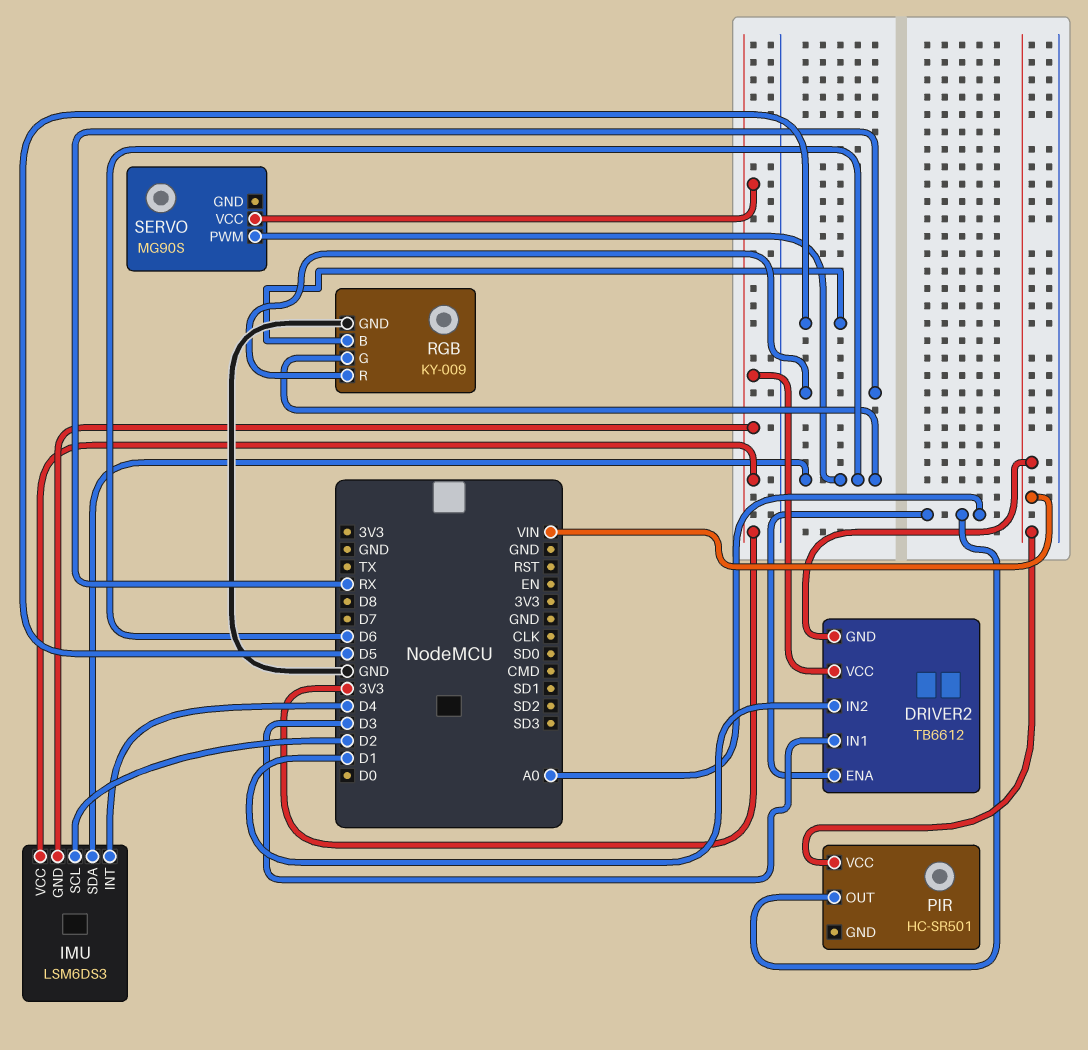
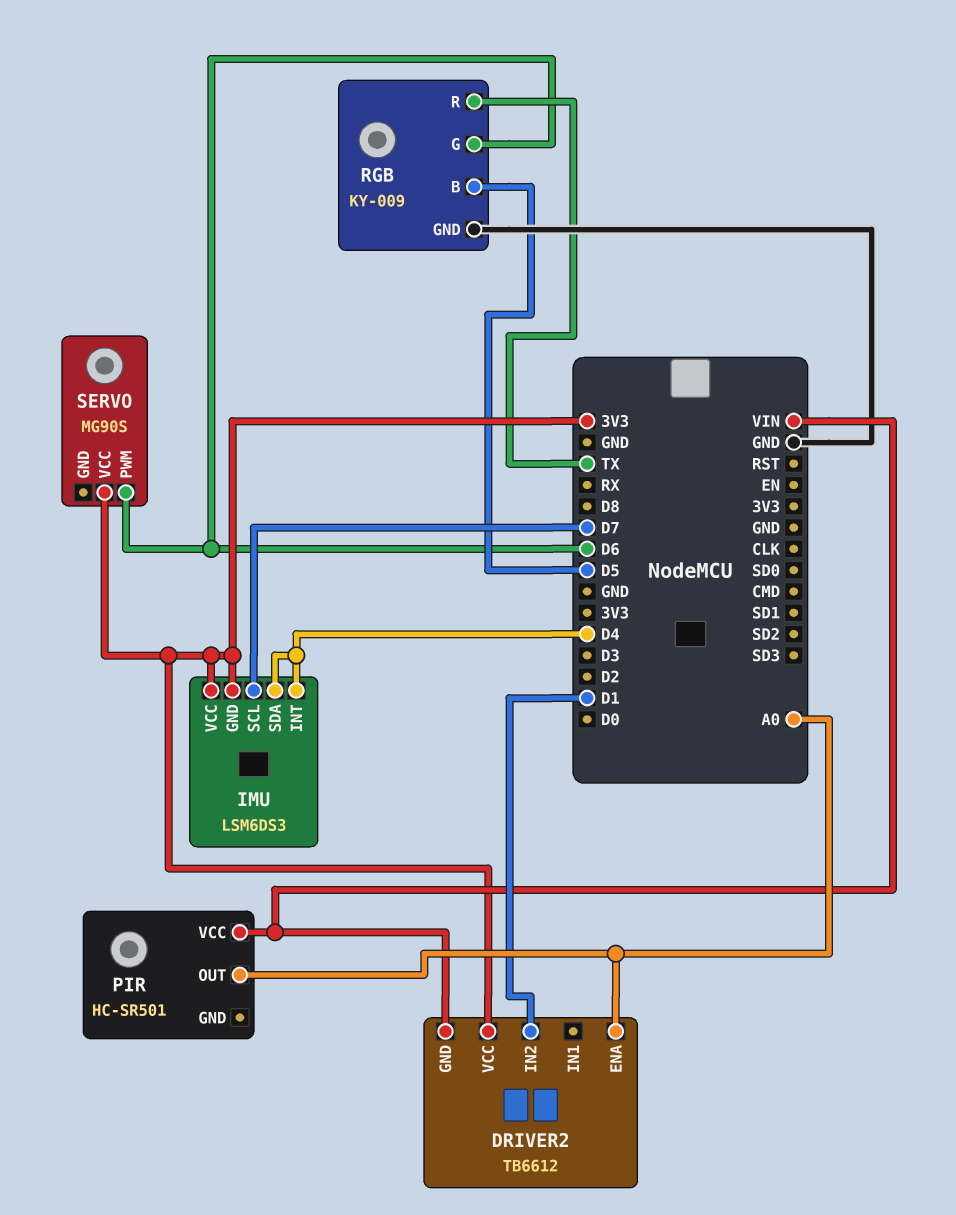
DRIVER2 pin IN1: D3 -> none
IMU pin SCL: D2 -> D7
IMU pin SDA: D6 -> D4
RGB pin R: RX -> TX

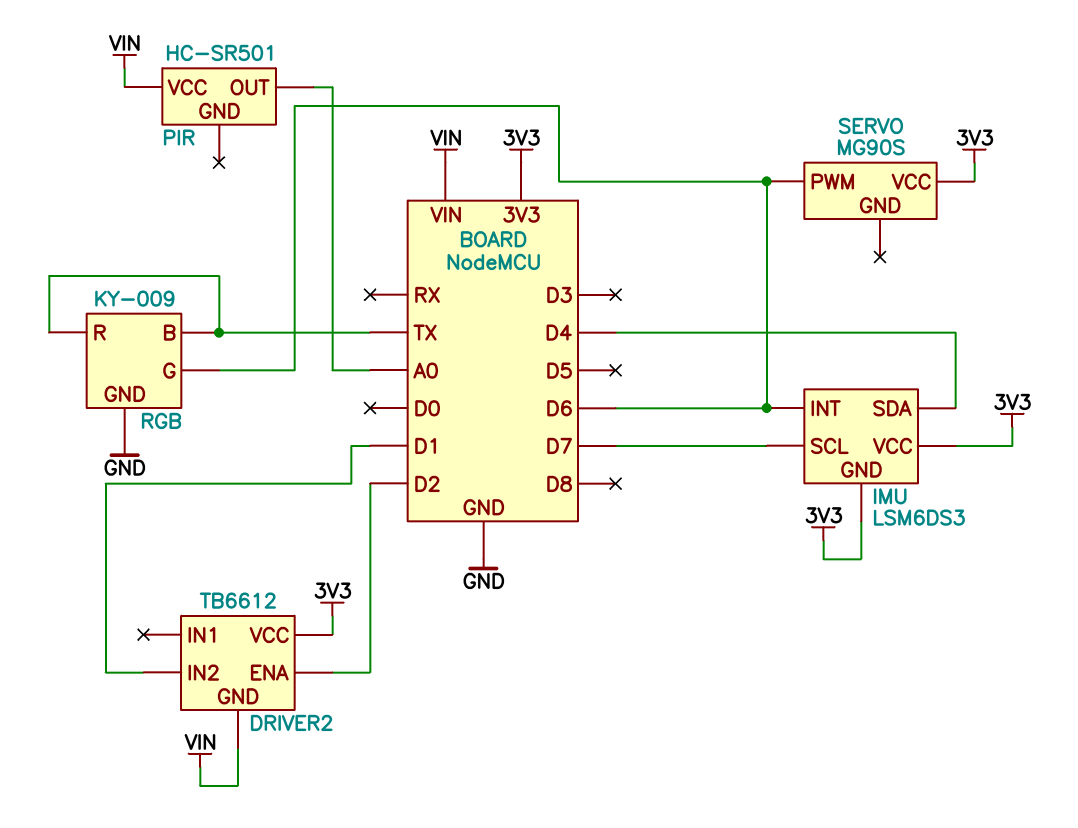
DRIVER2 pin ENA: A0 -> D2
IMU pin INT: D4 -> D6
RGB pin B: D5 -> TX

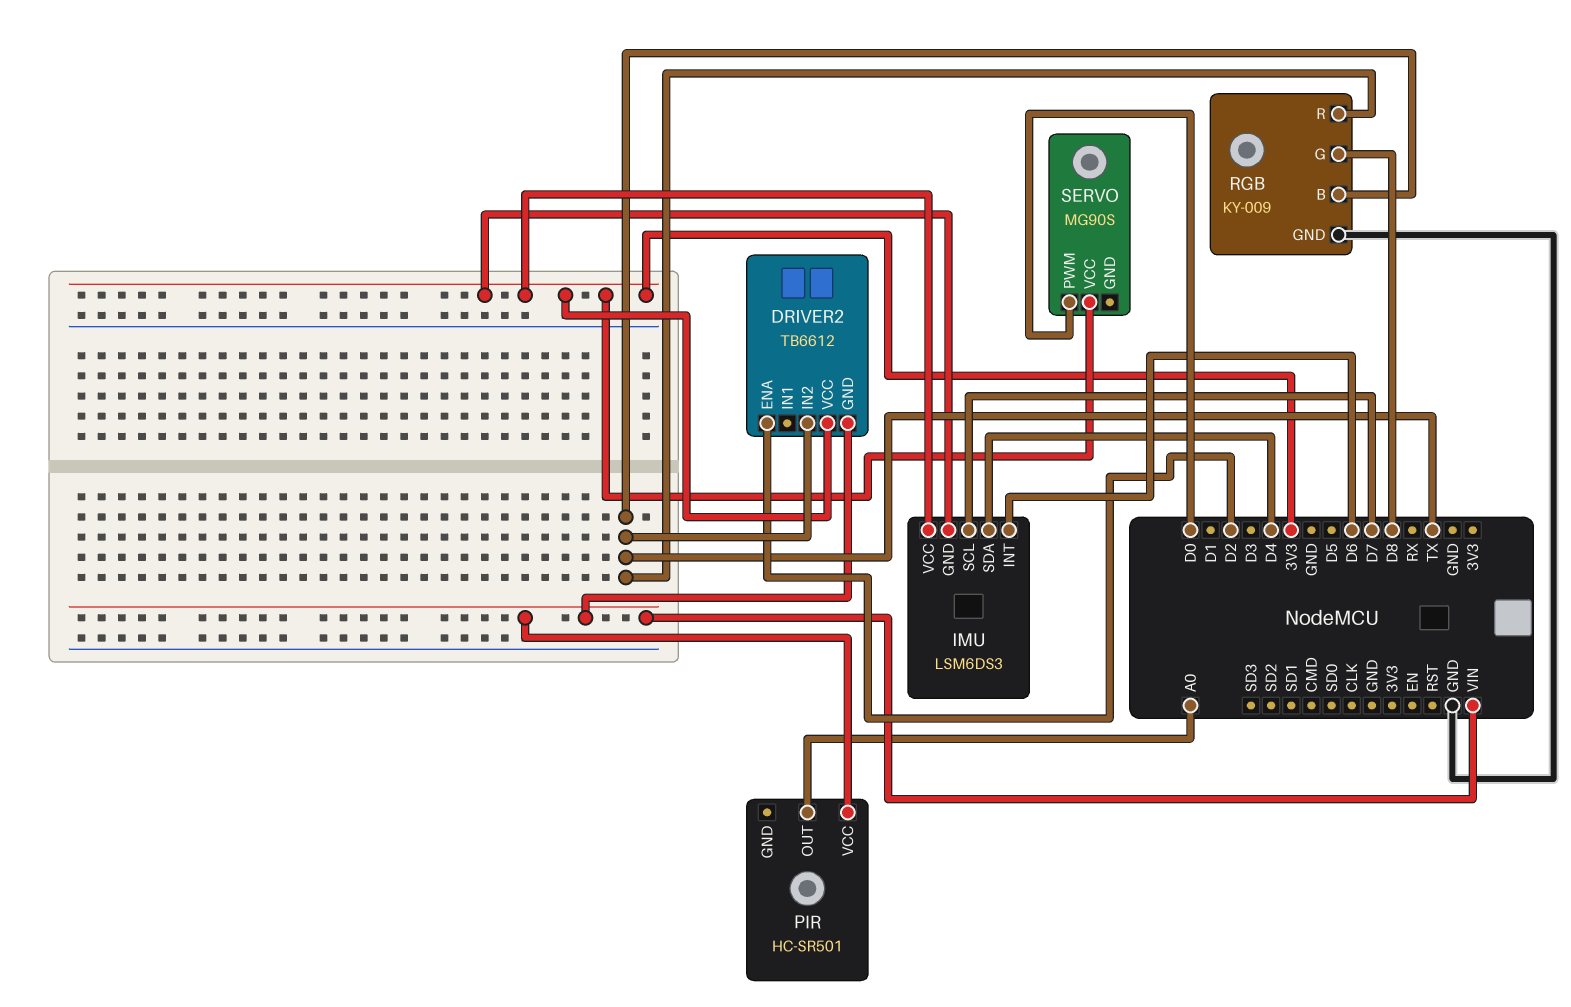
DRIVER2 pin IN2: D1 -> TX
RGB pin G: D6 -> D8
SERVO pin PWM: D6 -> D0

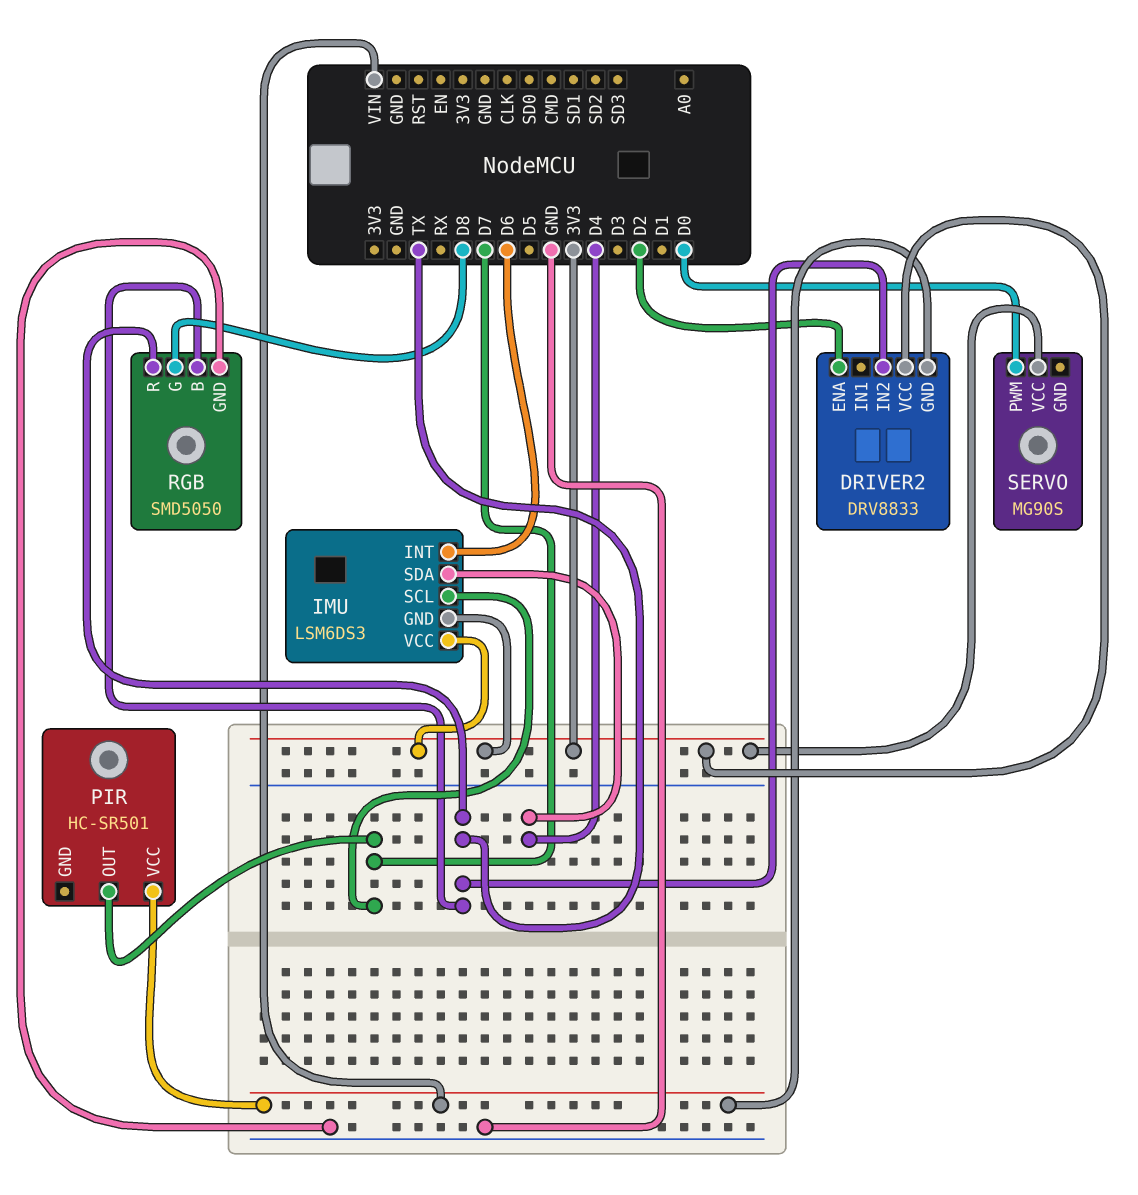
DRIVER2: TB6612 -> DRV8833
PIR pin OUT: A0 -> D7
RGB: KY-009 -> SMD5050

